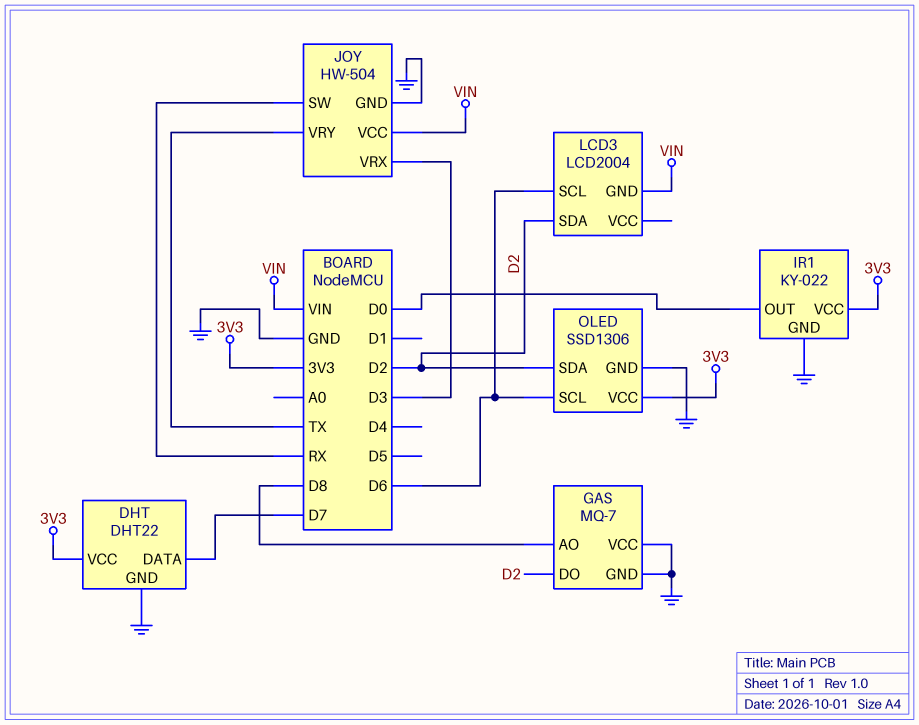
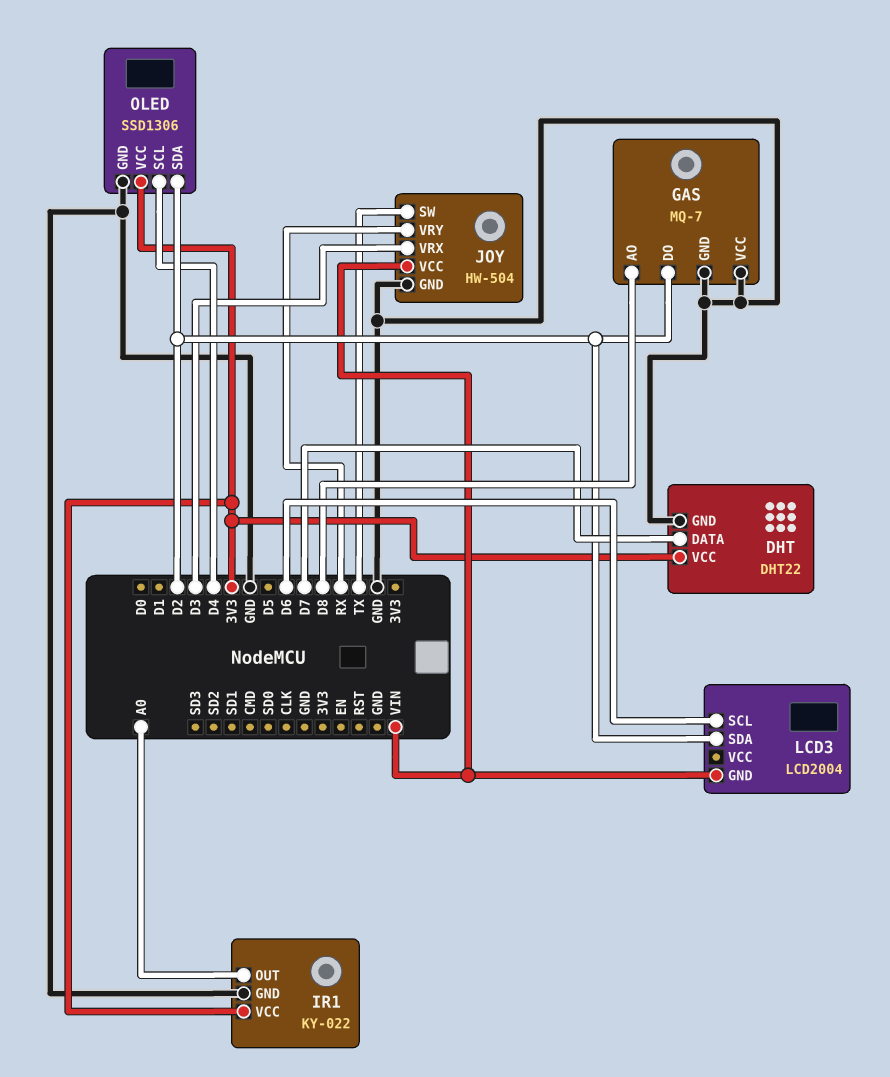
IR1 pin OUT: D0 -> A0
JOY pin SW: RX -> TX
JOY pin VRY: TX -> RX
OLED pin SCL: D6 -> D4

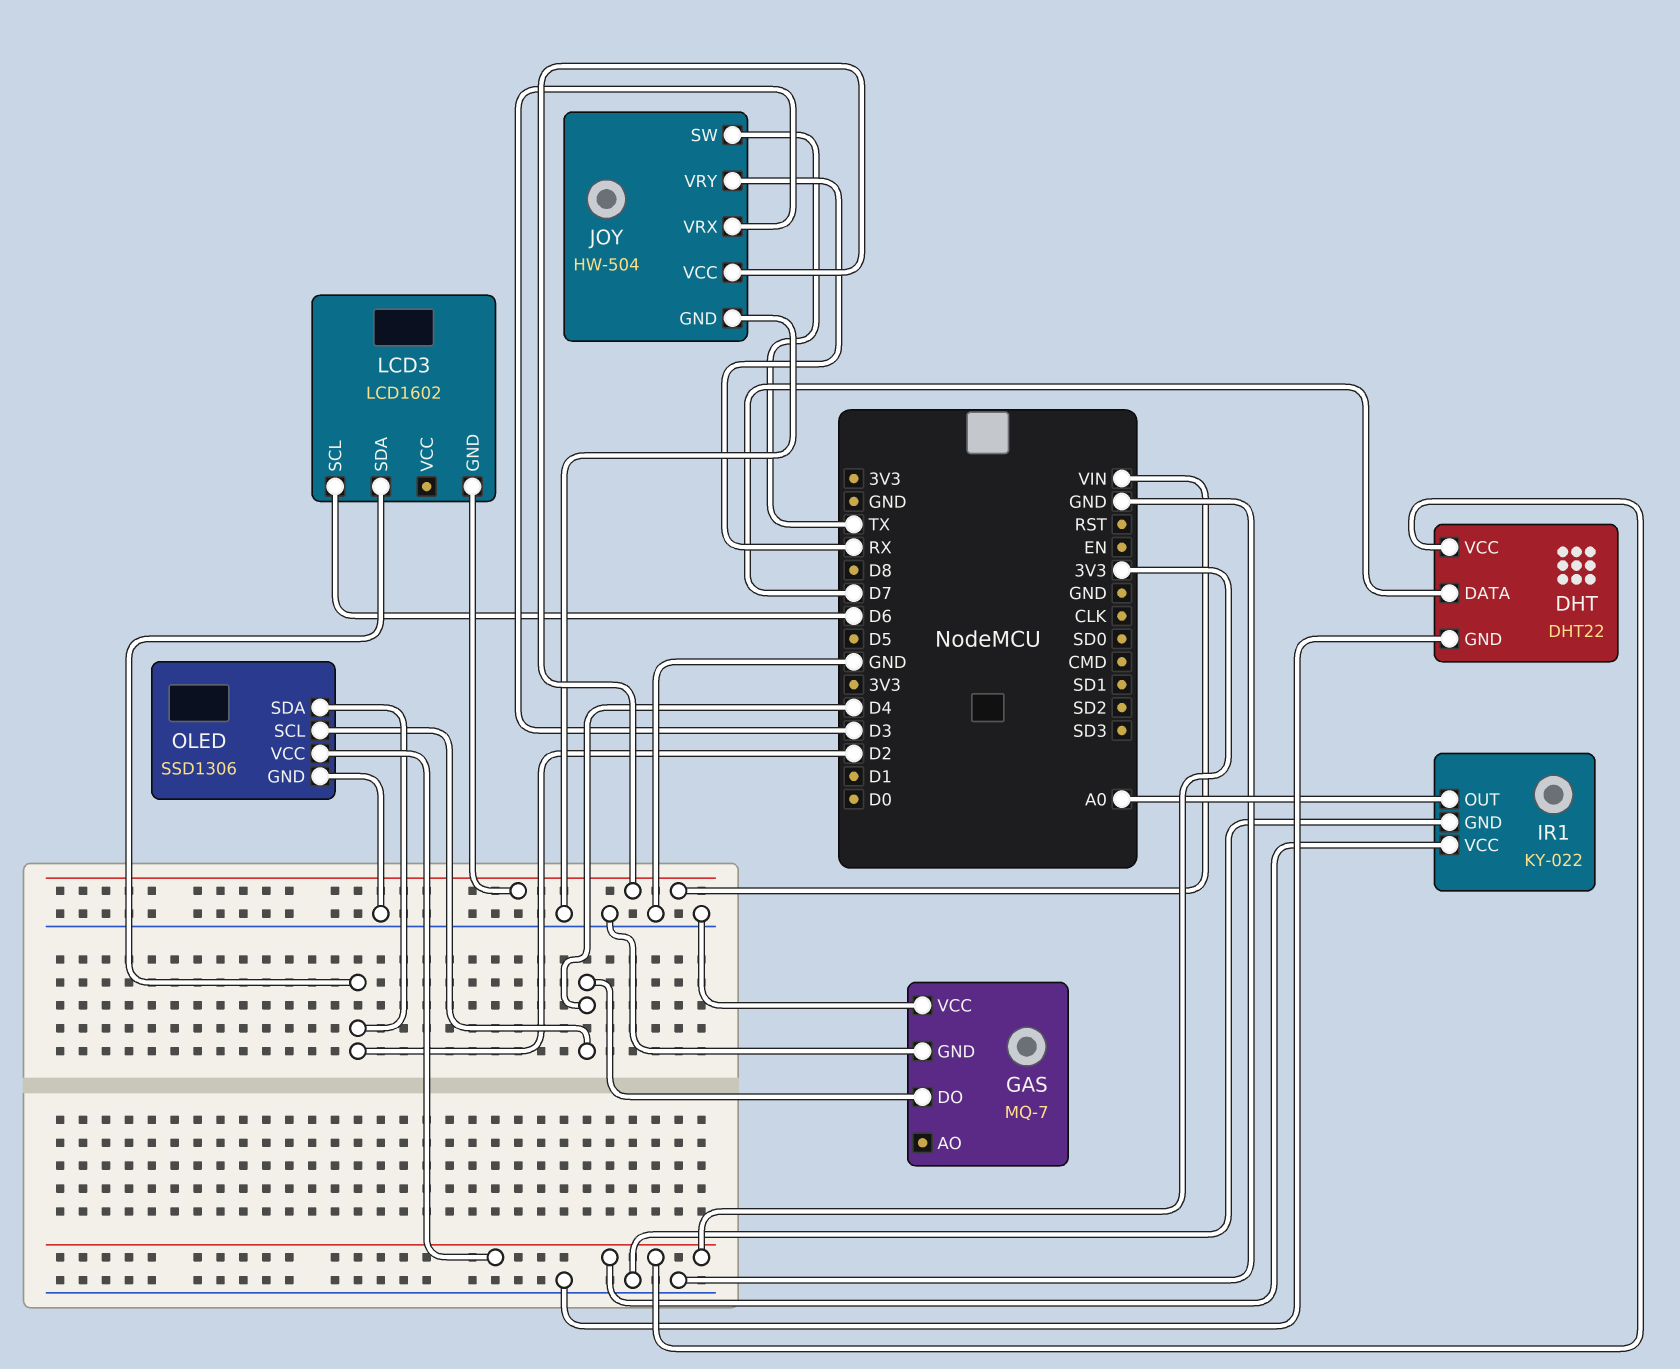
GAS pin AO: D8 -> none
GAS pin DO: D2 -> D4
LCD3: LCD2004 -> LCD1602

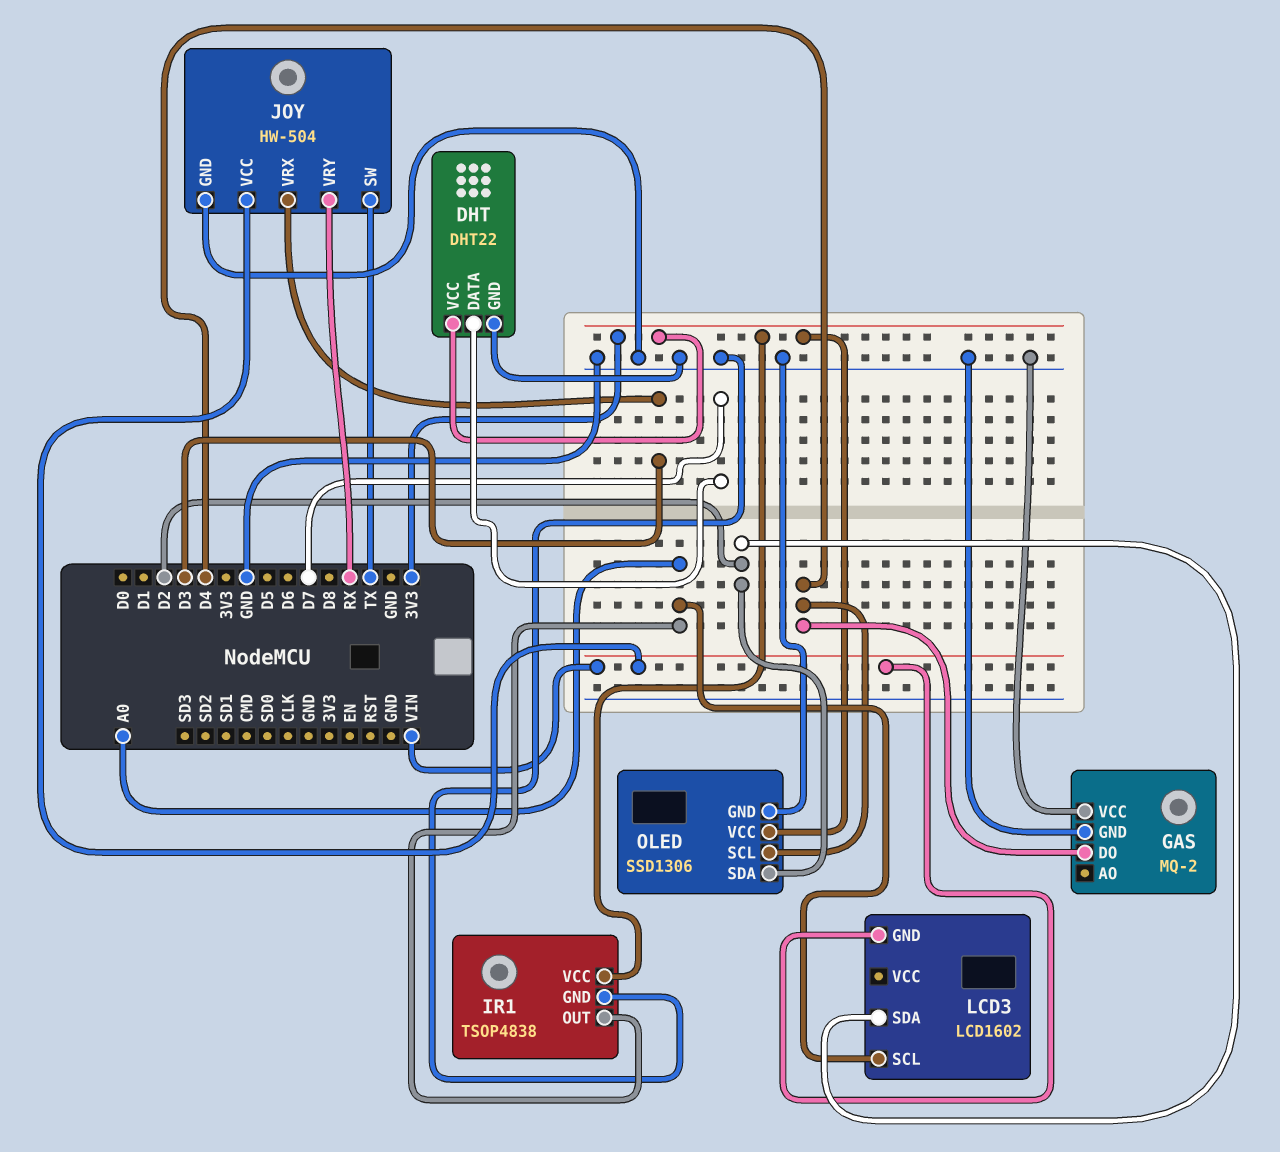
GAS: MQ-7 -> MQ-2
IR1: KY-022 -> TSOP4838
LCD3 pin SCL: D6 -> A0

